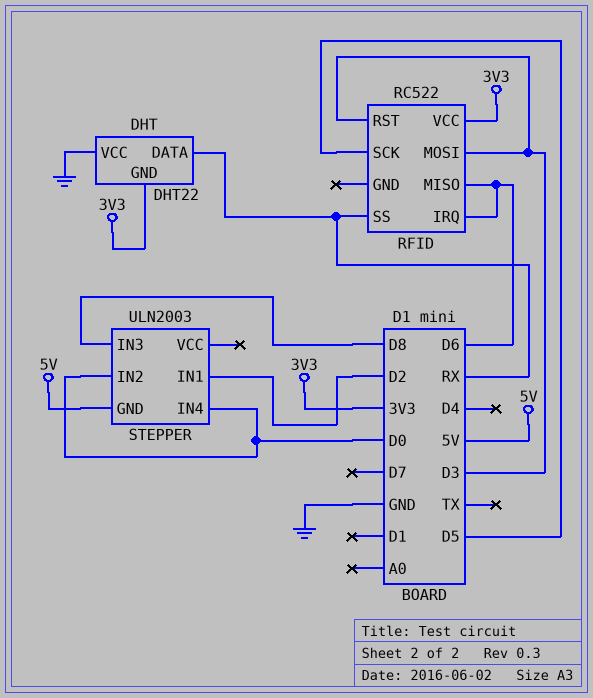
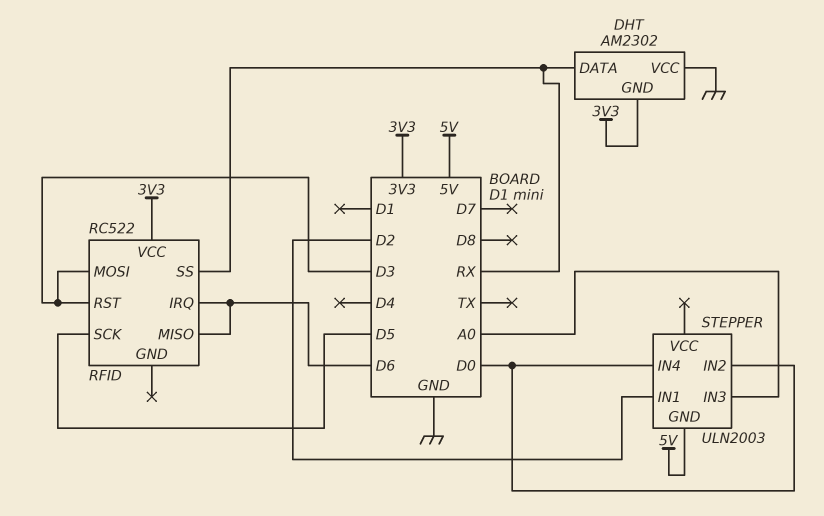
DHT: DHT22 -> AM2302
STEPPER pin IN3: D8 -> A0

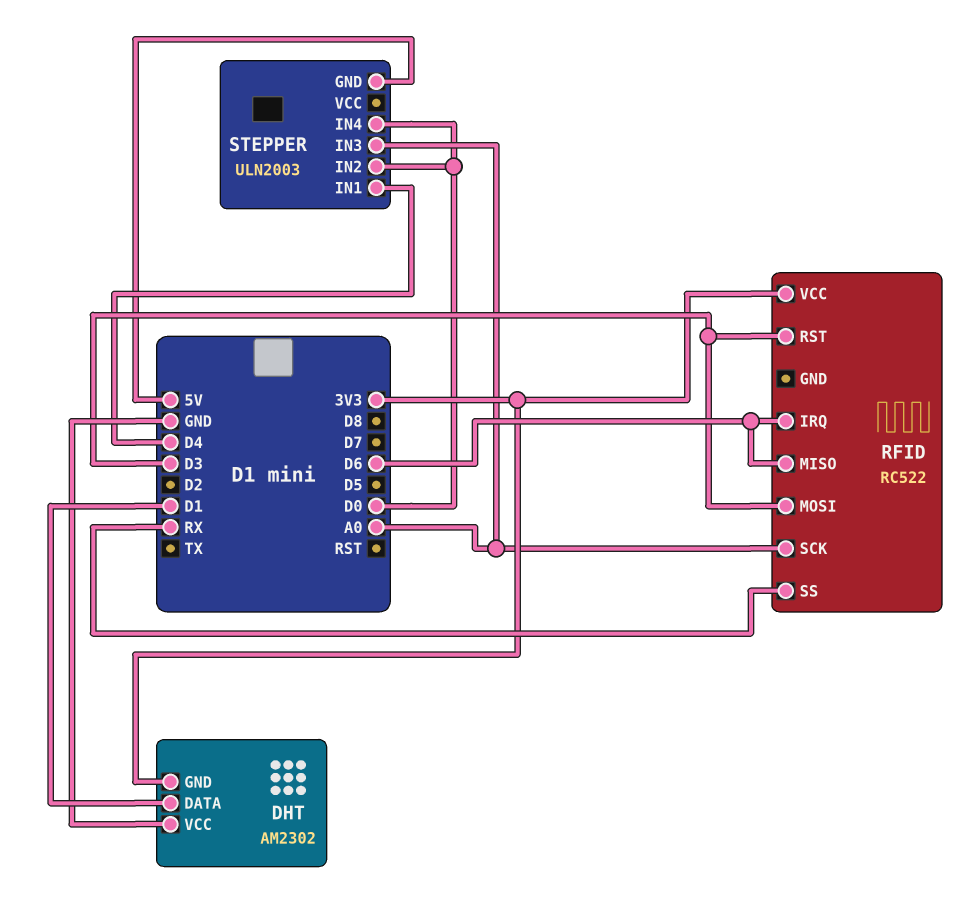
DHT pin DATA: RX -> D1
RFID pin SCK: D5 -> A0
STEPPER pin IN1: D2 -> D4

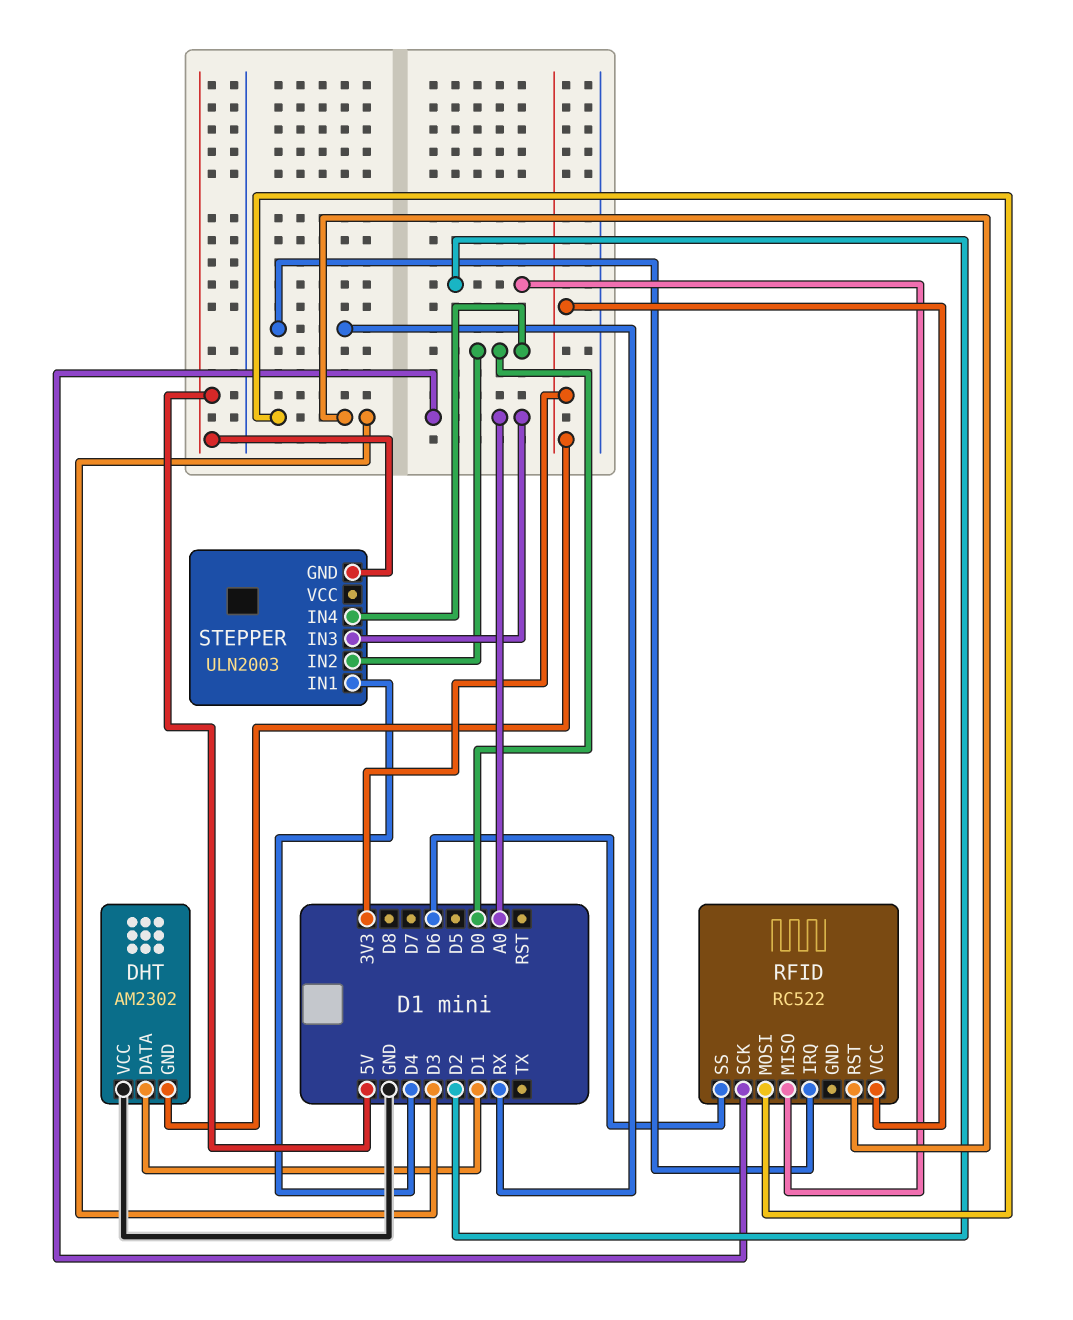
RFID pin IRQ: D6 -> RX
RFID pin MISO: D6 -> D2
RFID pin SS: RX -> D6

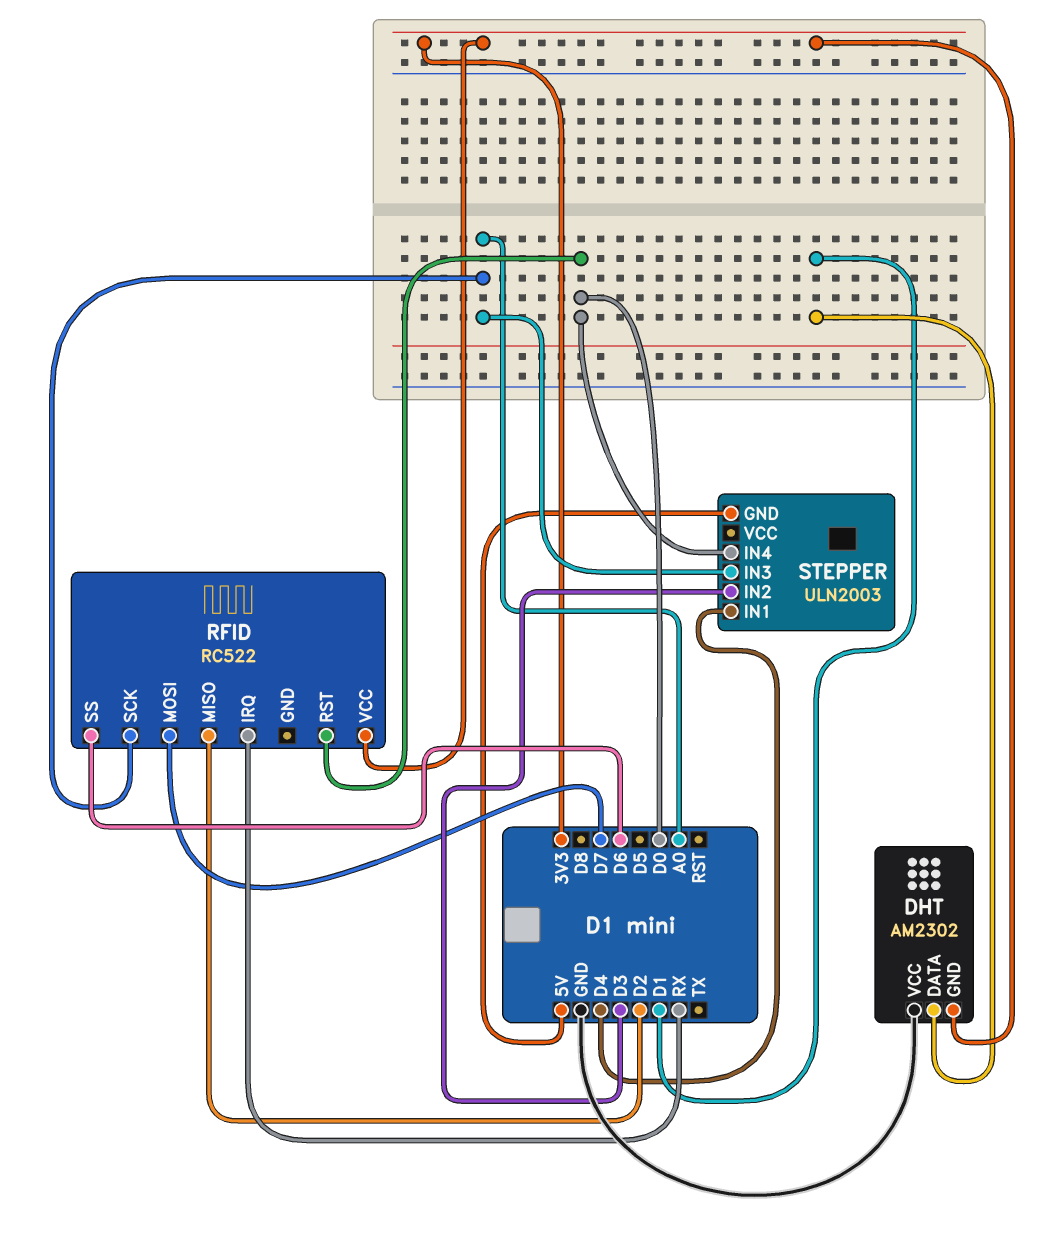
RFID pin MOSI: D3 -> D7
RFID pin RST: D3 -> D0
STEPPER pin IN2: D0 -> D3

